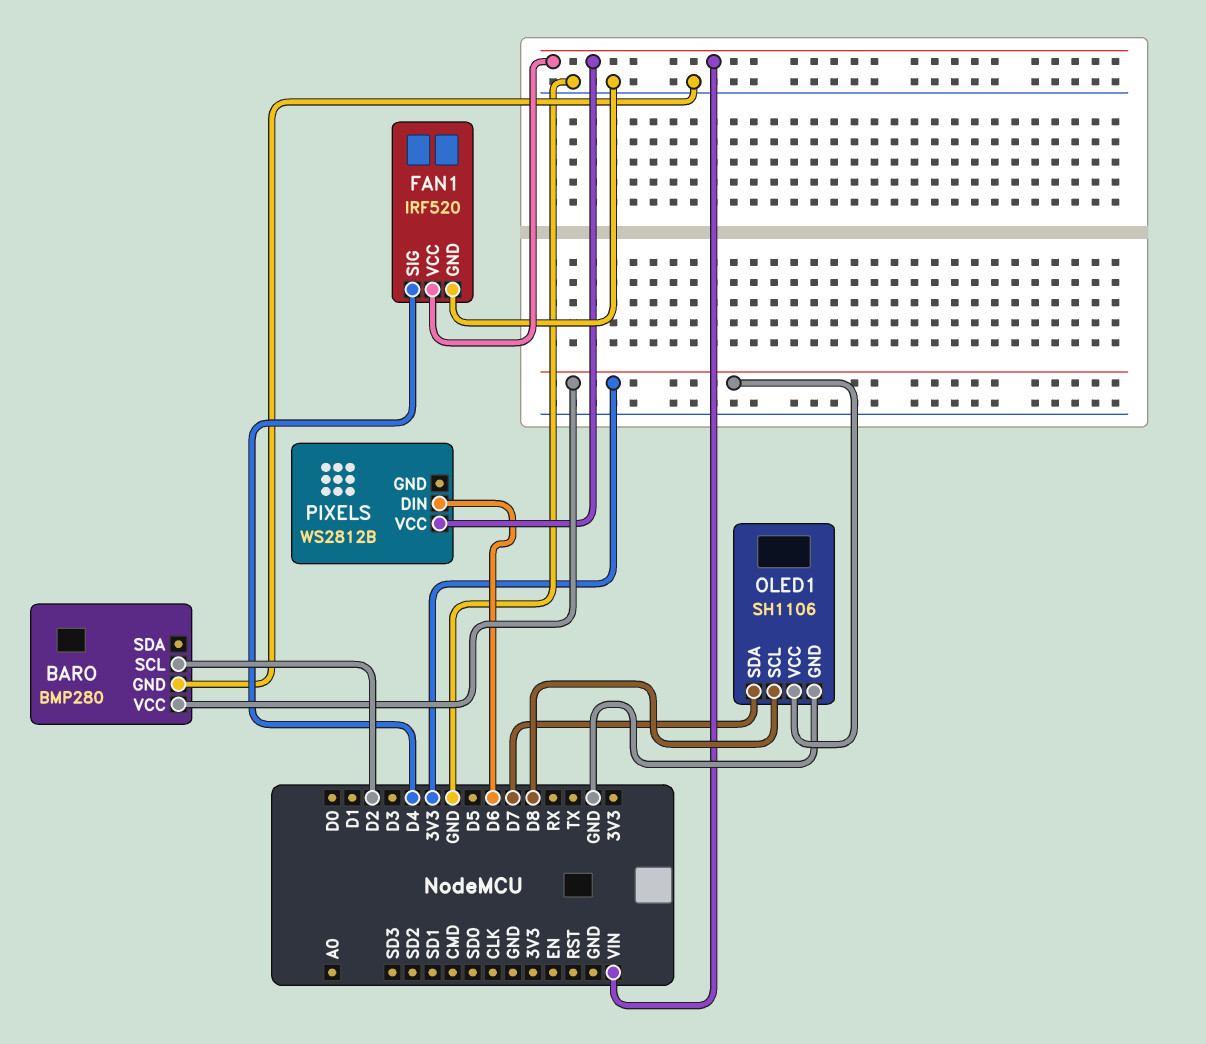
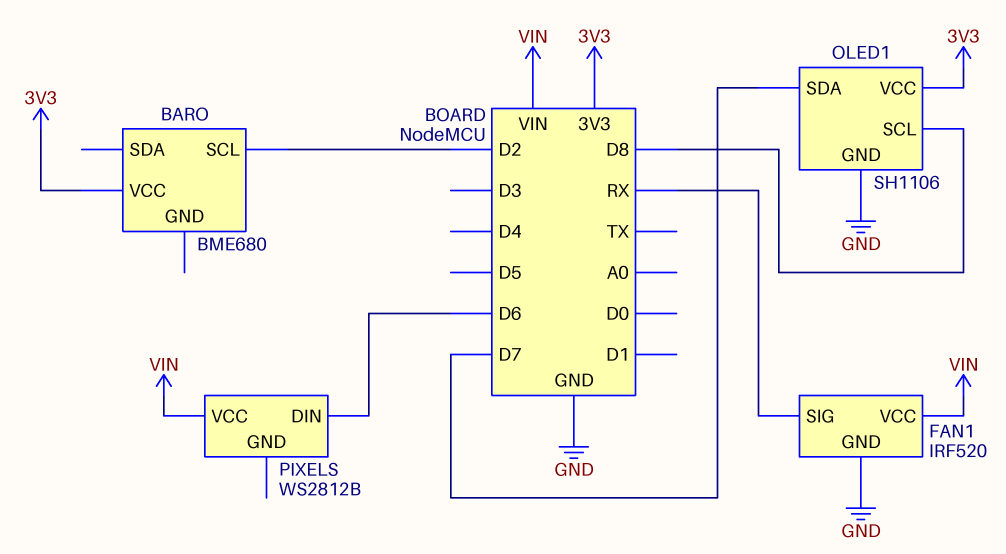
BARO: BMP280 -> BME680
BARO pin GND: GND -> none
FAN1 pin SIG: D4 -> RX

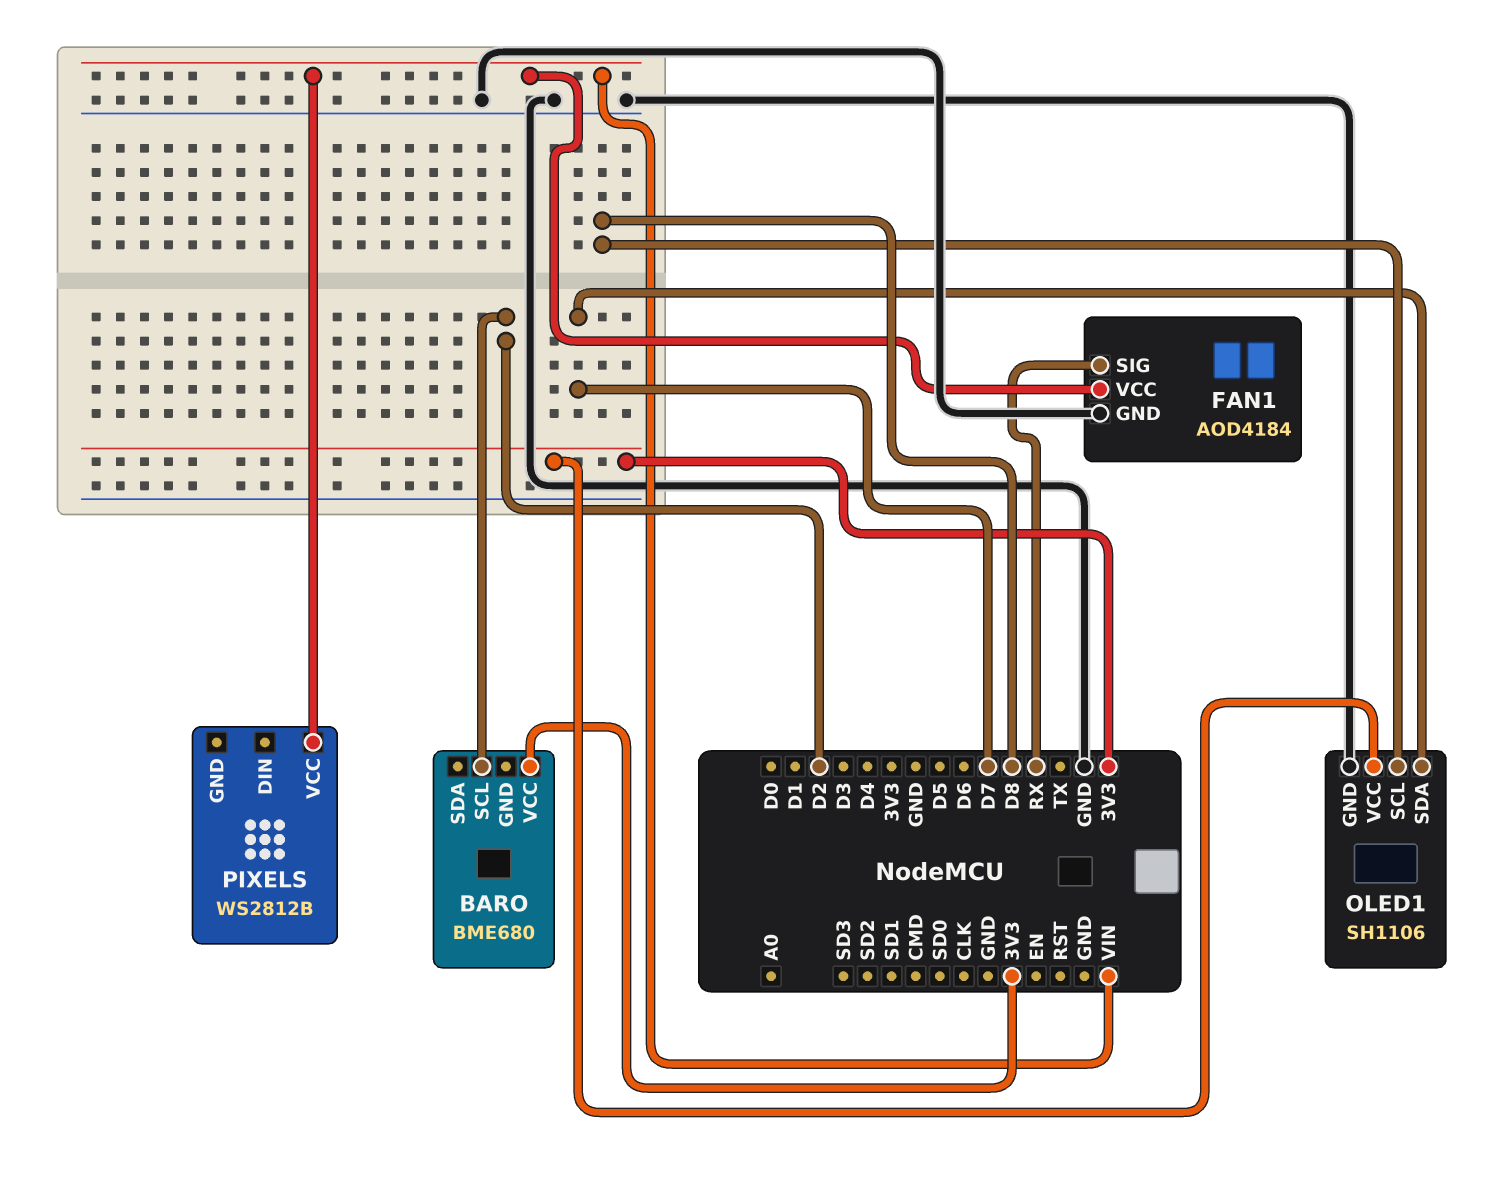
FAN1: IRF520 -> AOD4184
PIXELS pin DIN: D6 -> none

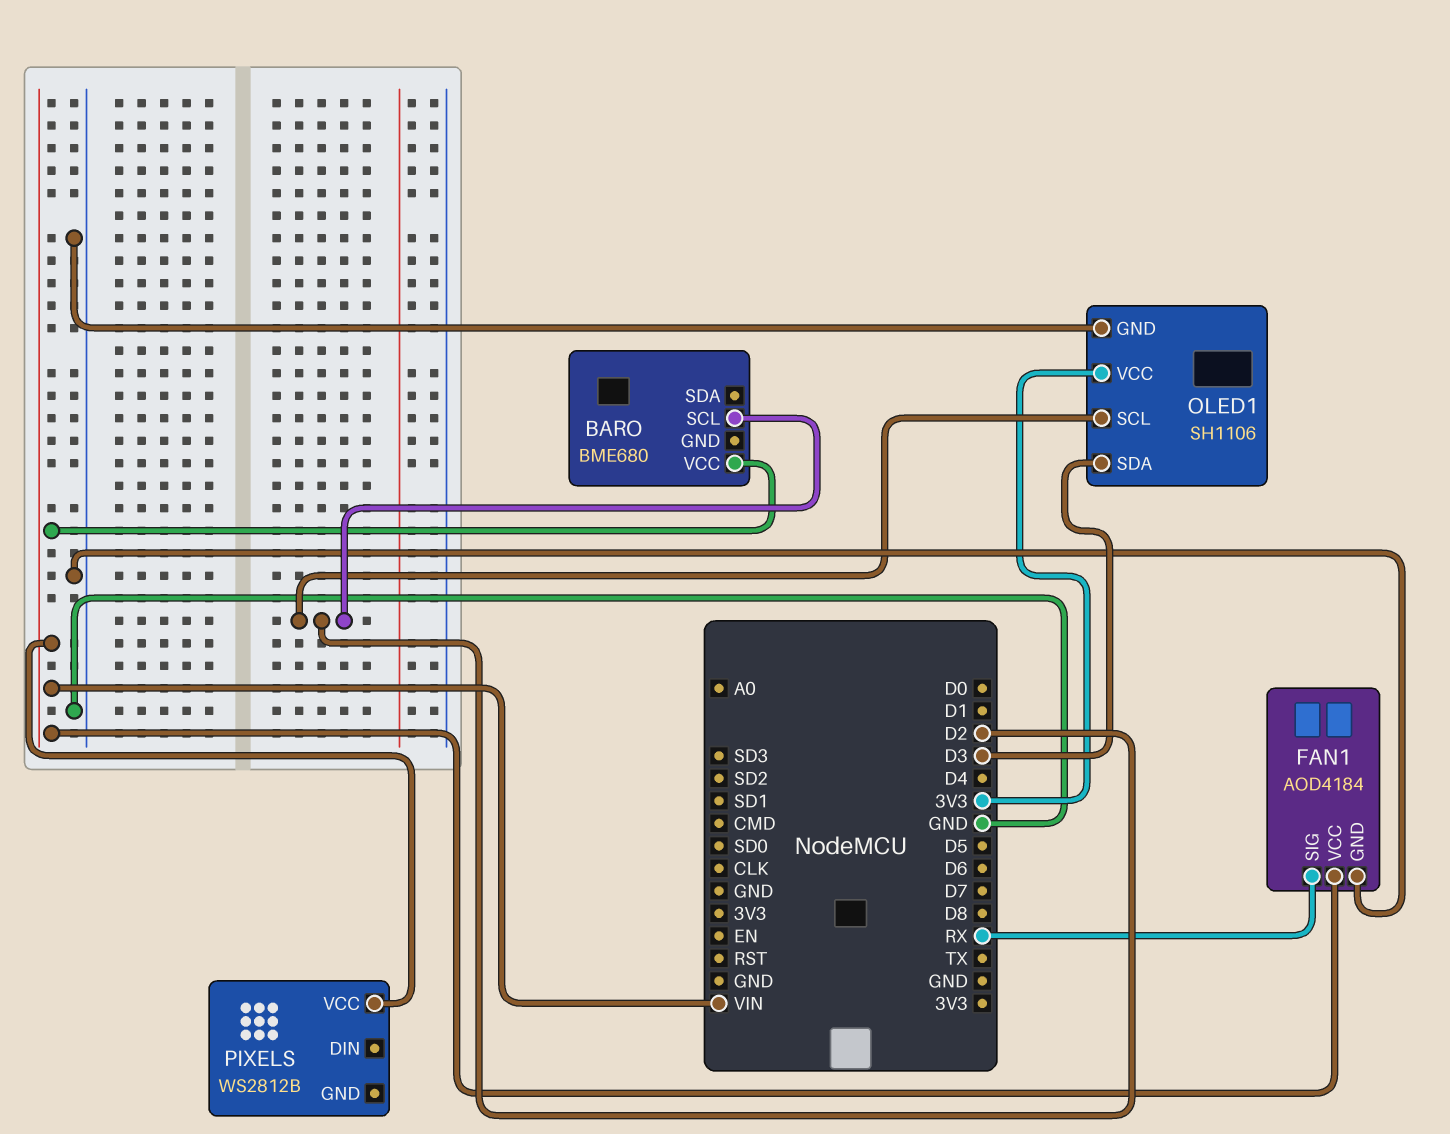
BARO pin VCC: 3V3 -> VIN
OLED1 pin SCL: D8 -> D2
OLED1 pin SDA: D7 -> D3

